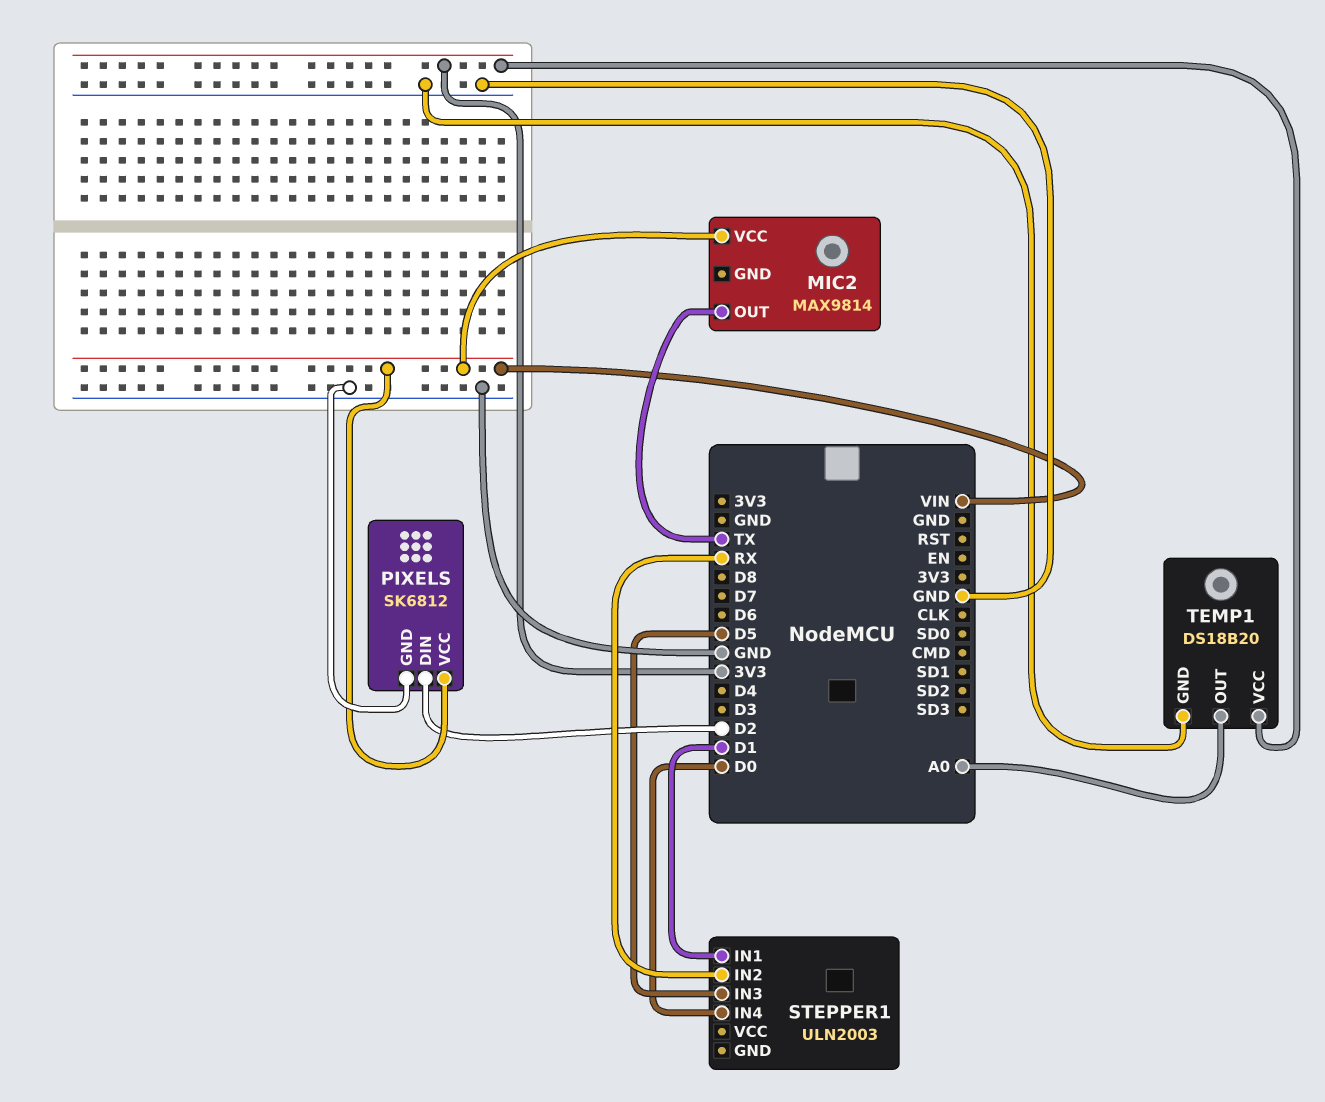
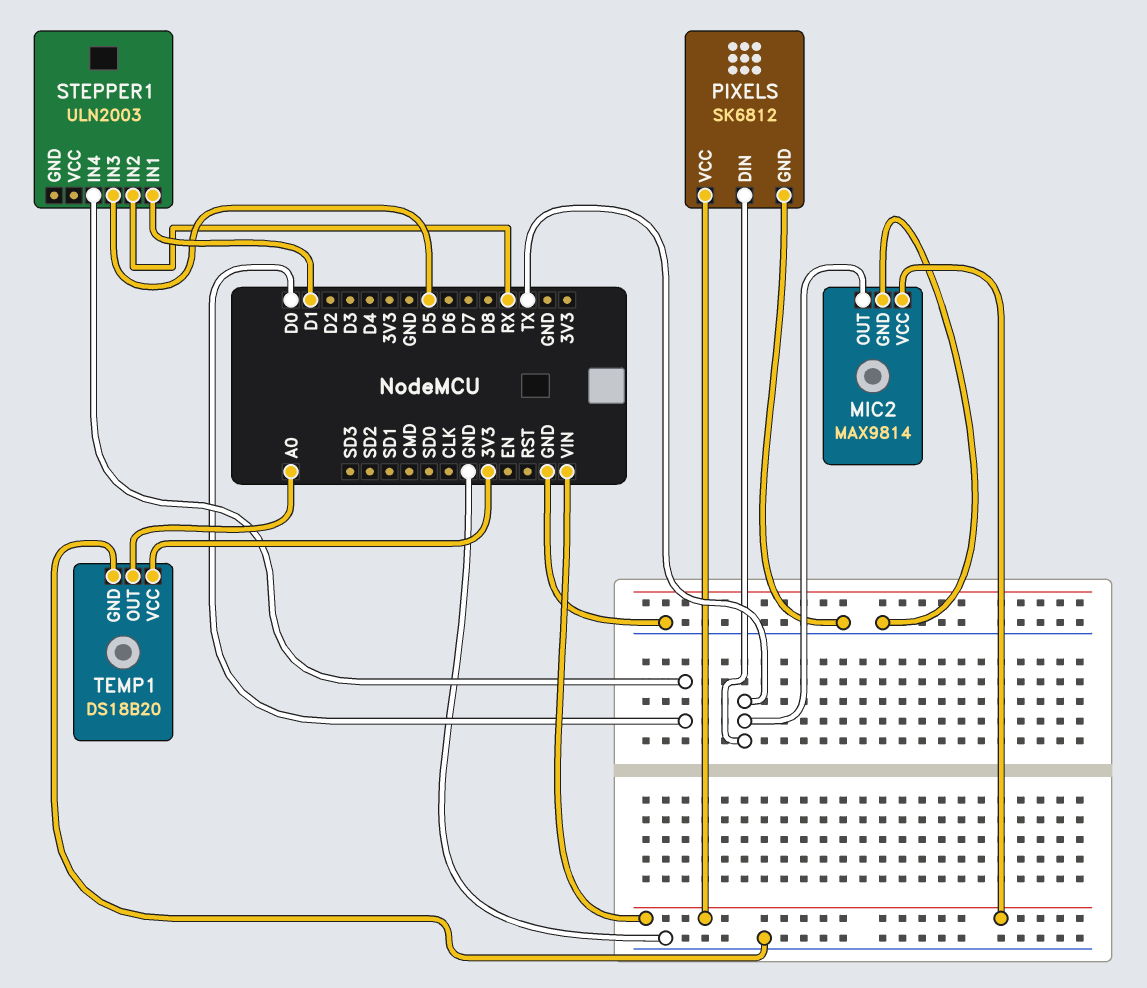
MIC2 pin GND: none -> GND
PIXELS pin DIN: D2 -> TX

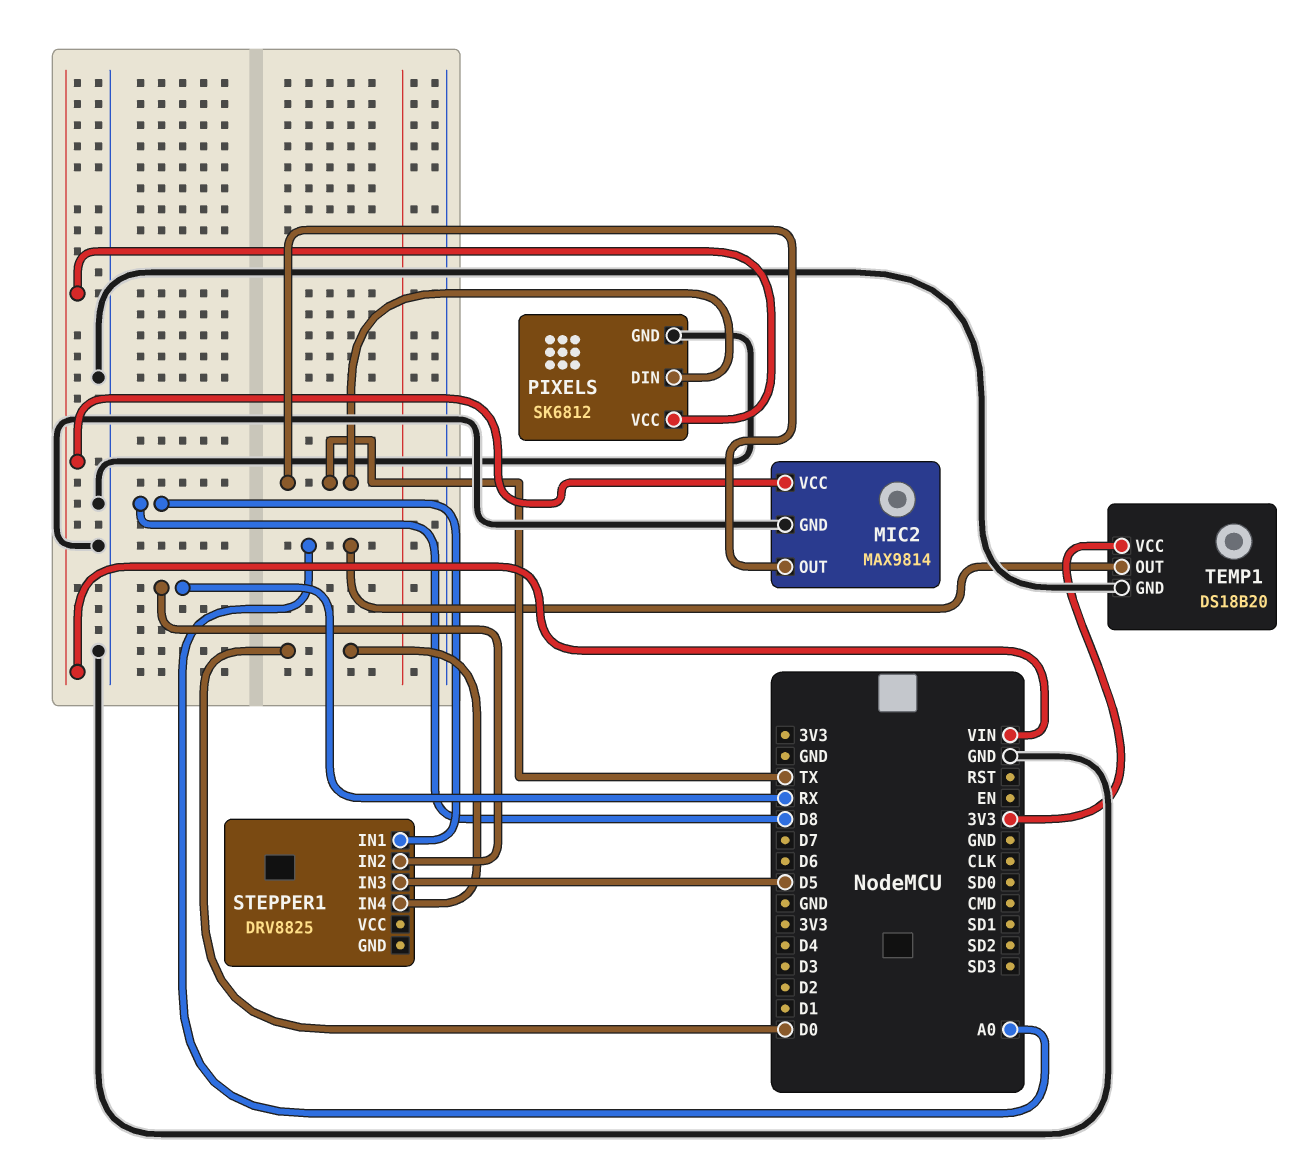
STEPPER1: ULN2003 -> DRV8825
STEPPER1 pin IN1: D1 -> D8

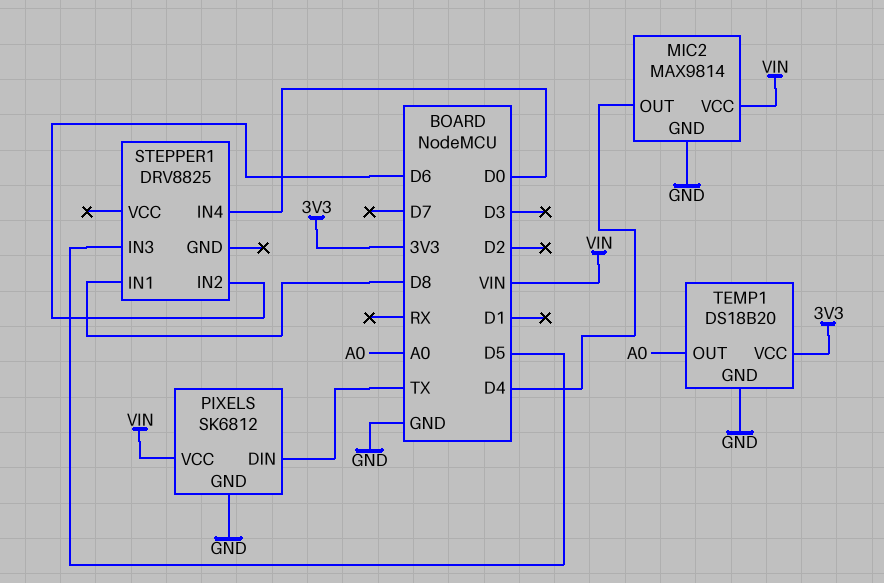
MIC2 pin OUT: TX -> D4
STEPPER1 pin IN2: RX -> D6

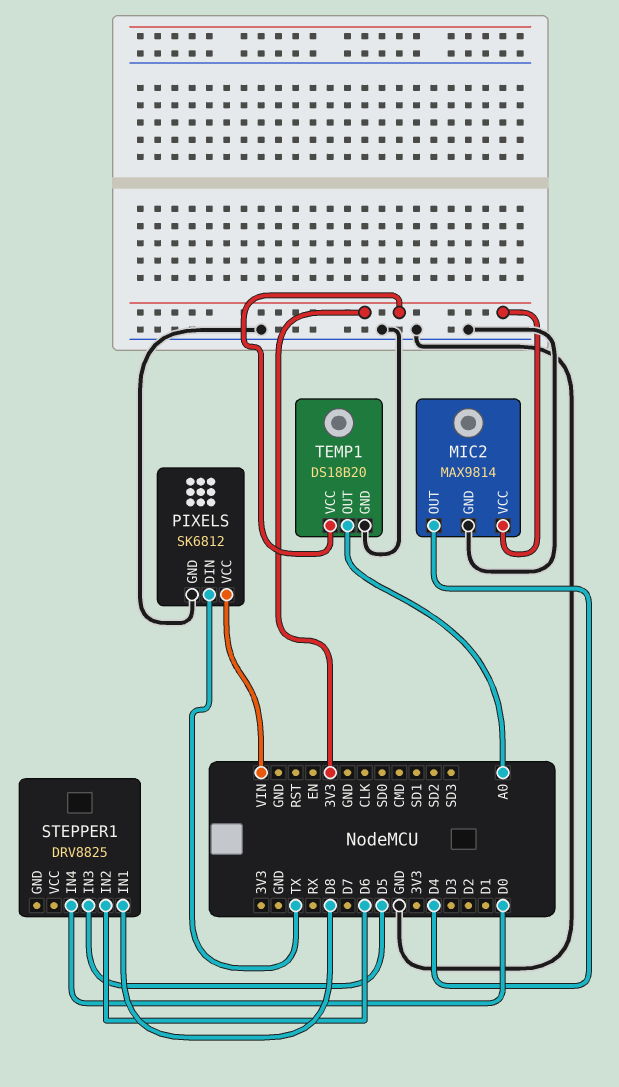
MIC2 pin VCC: VIN -> 3V3

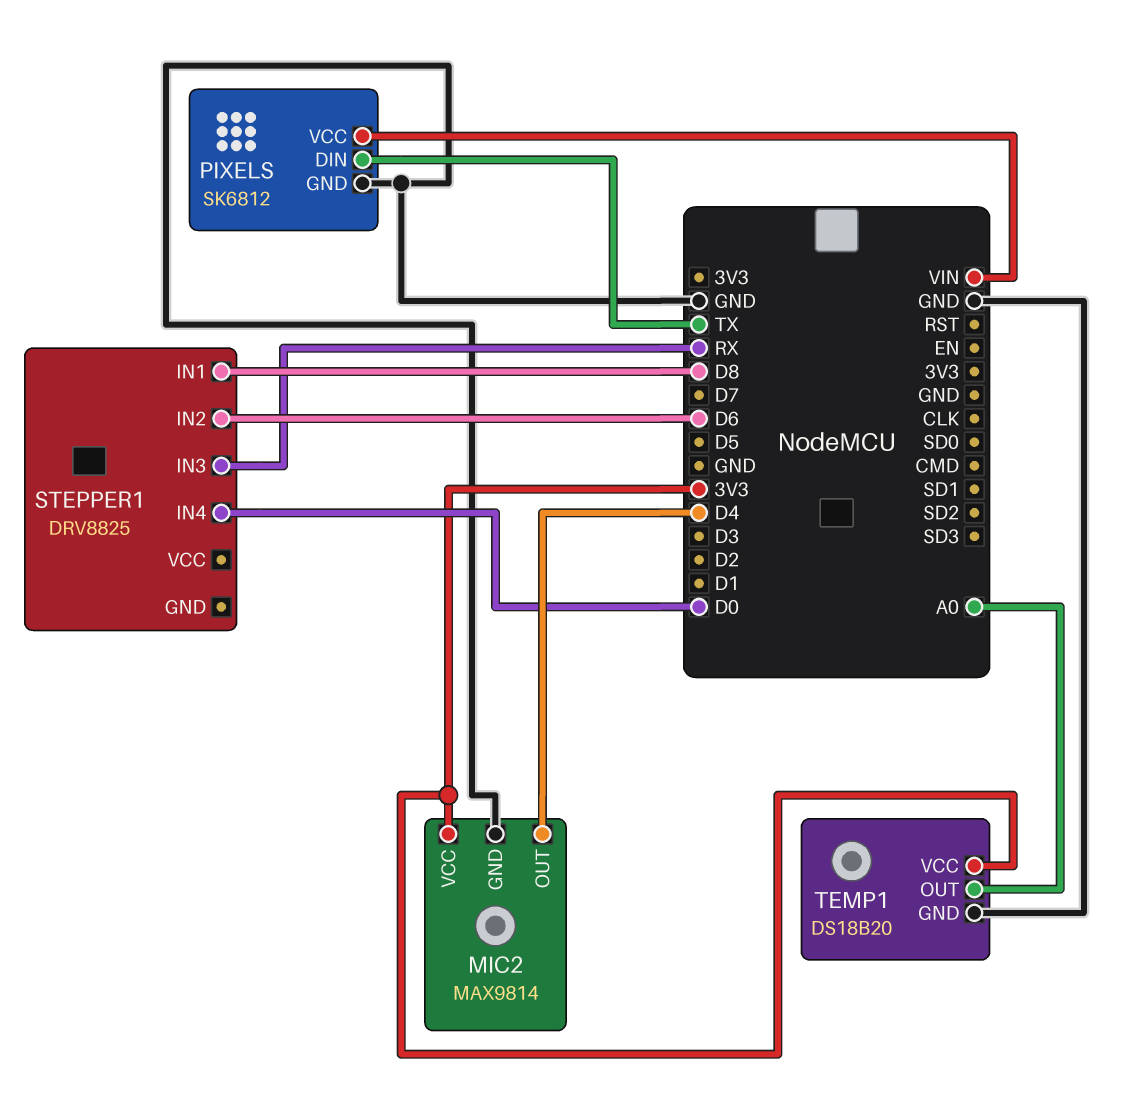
STEPPER1 pin IN3: D5 -> RX

